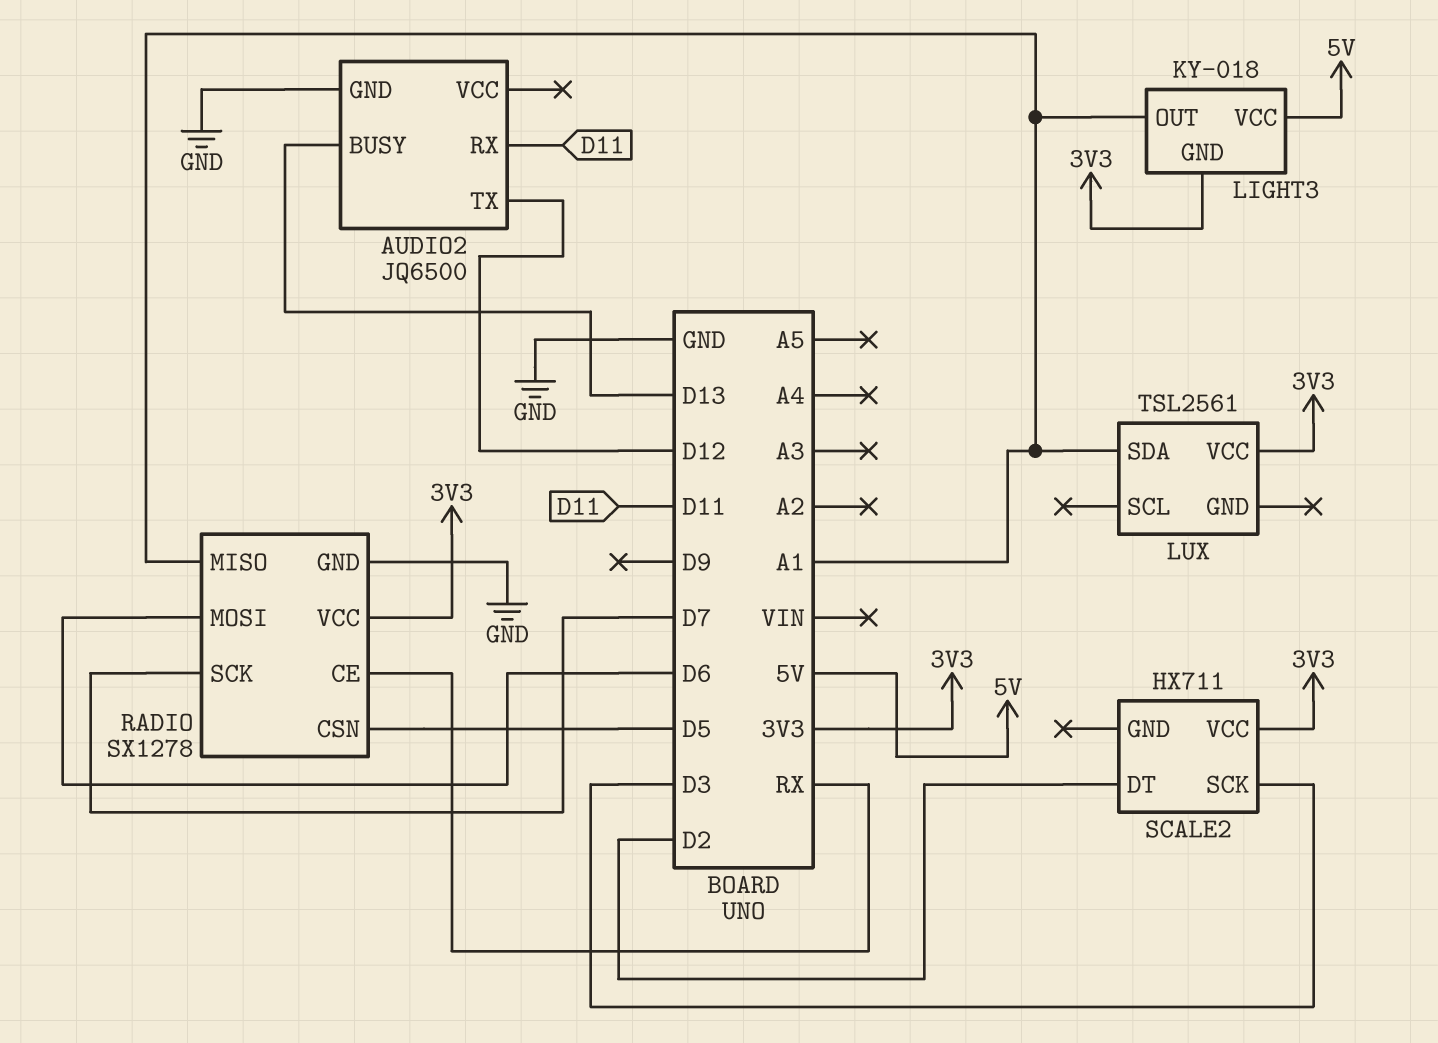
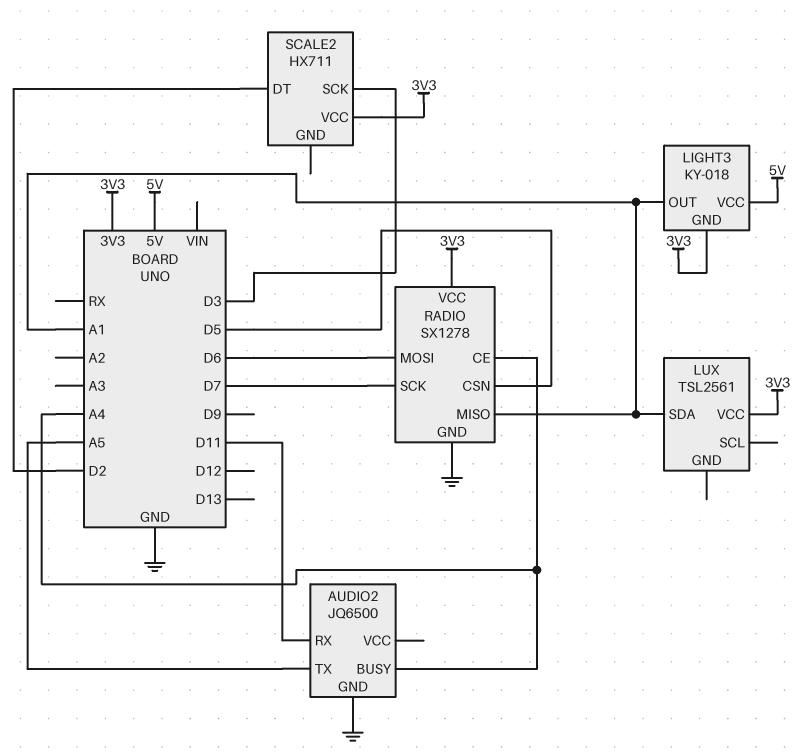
AUDIO2 pin BUSY: D13 -> A4
AUDIO2 pin TX: D12 -> A5
RADIO pin CE: RX -> A4

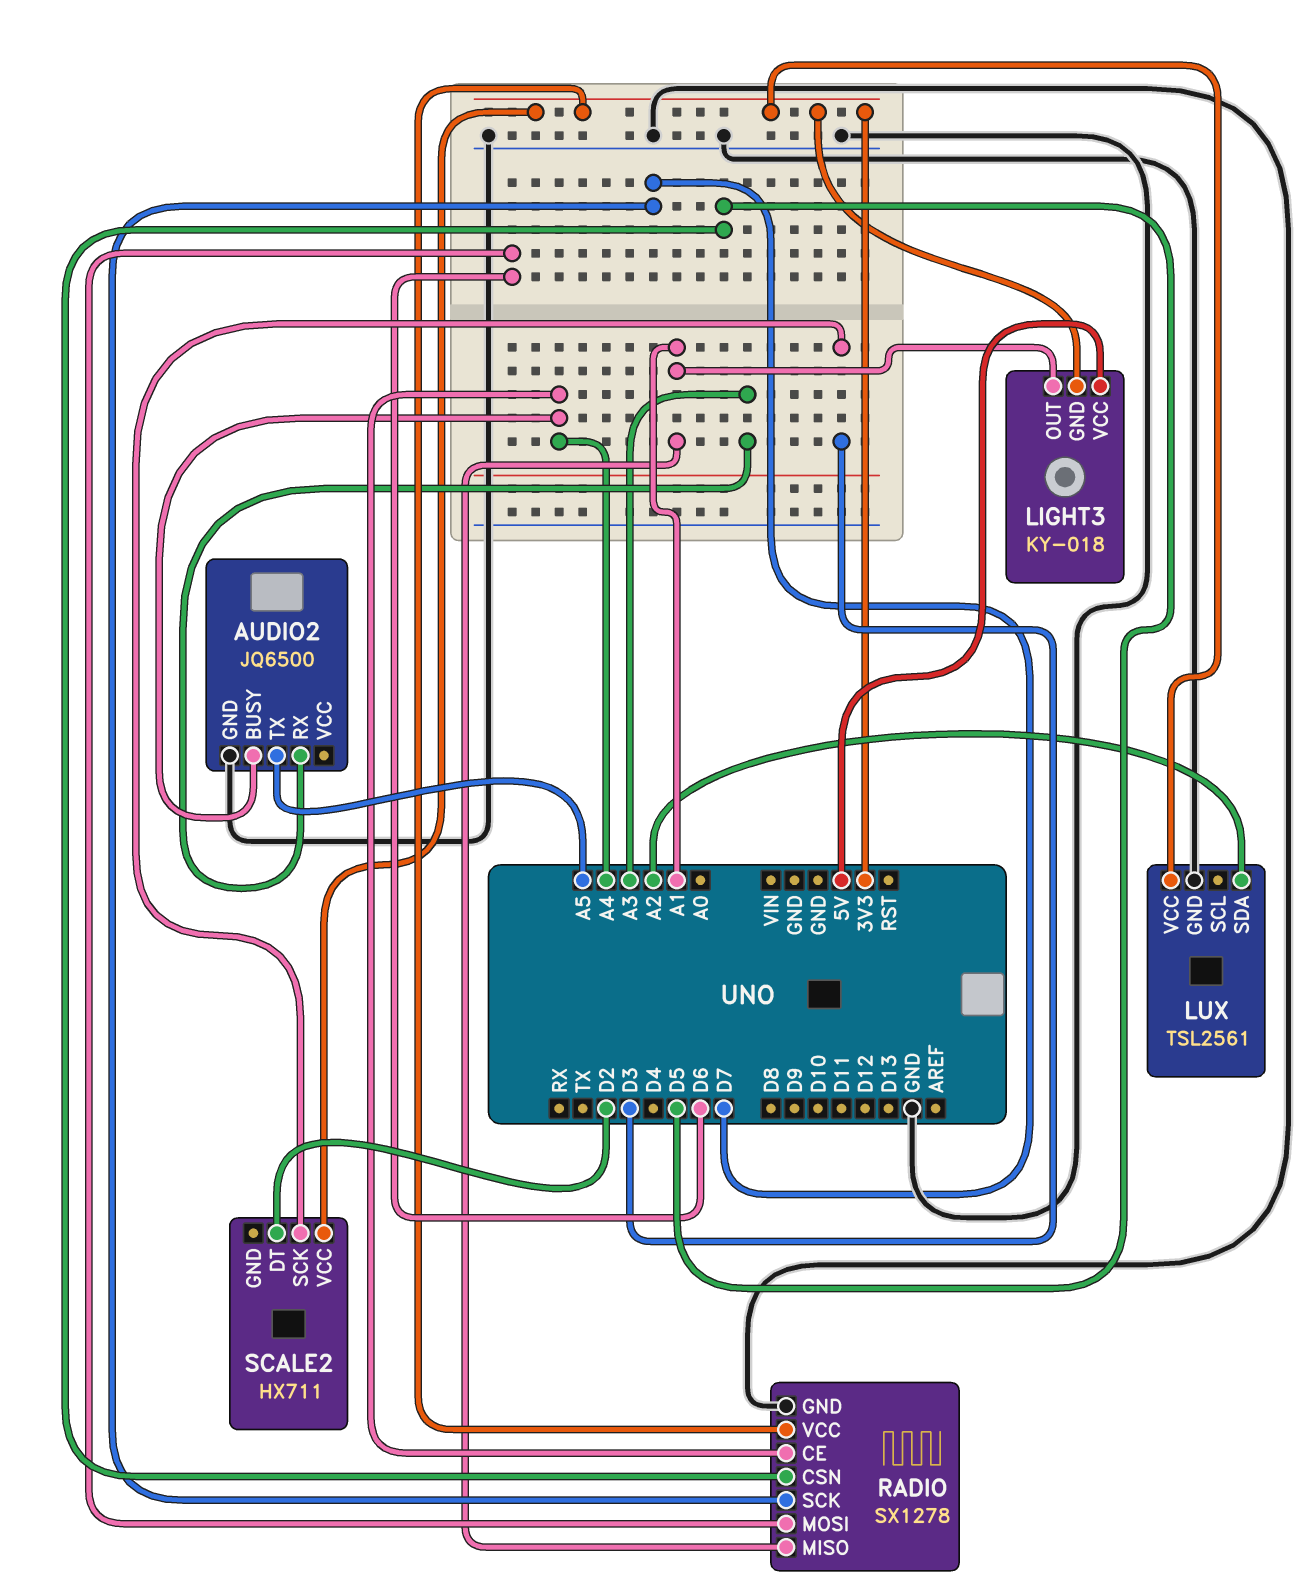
AUDIO2 pin RX: D11 -> A3
LUX pin GND: none -> GND
LUX pin SDA: A1 -> A2

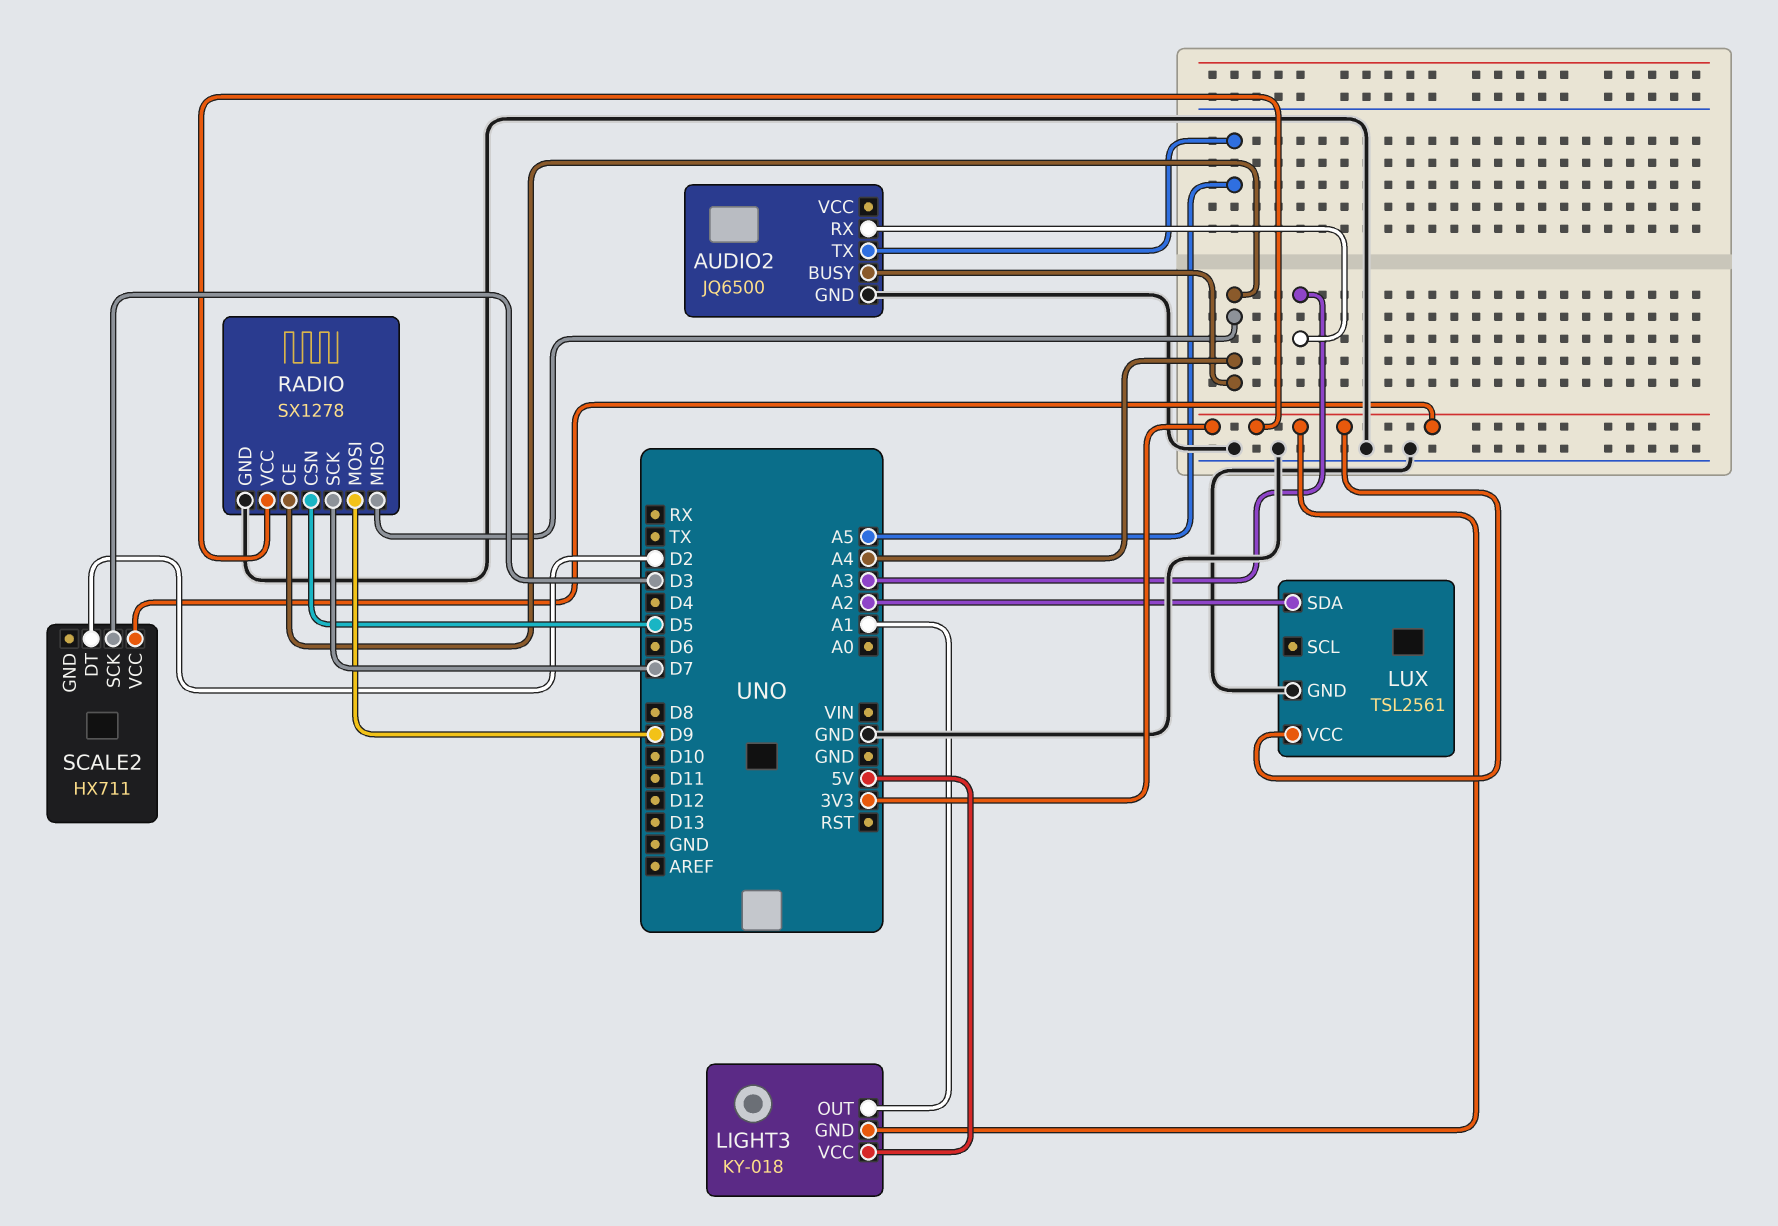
RADIO pin MISO: A1 -> A4
RADIO pin MOSI: D6 -> D9

